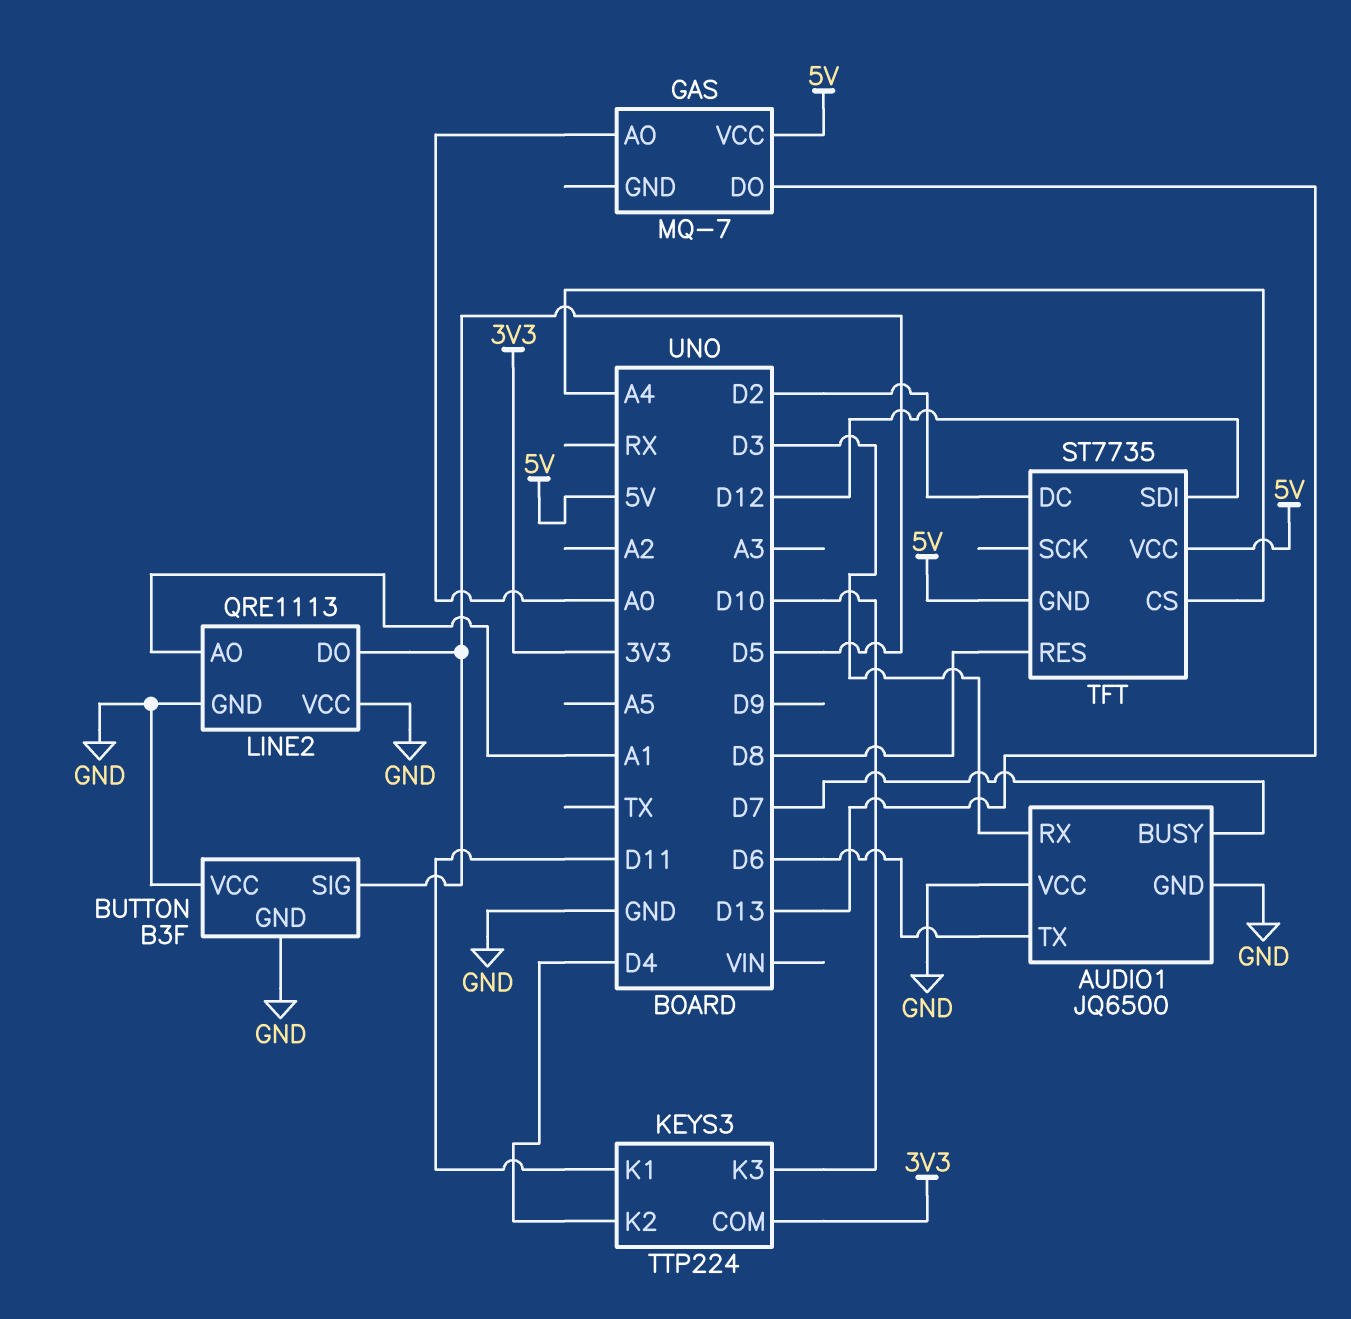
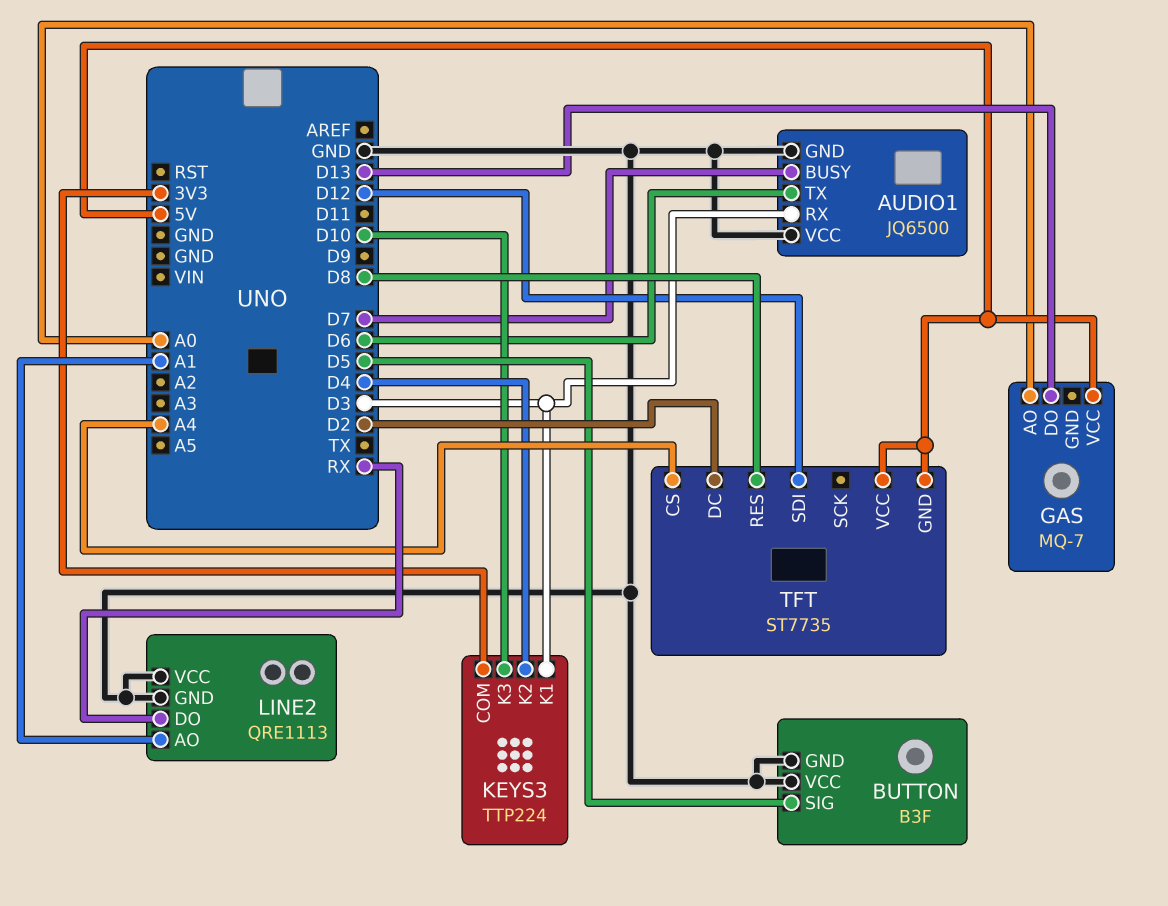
KEYS3 pin K1: D11 -> D3
LINE2 pin DO: D5 -> RX

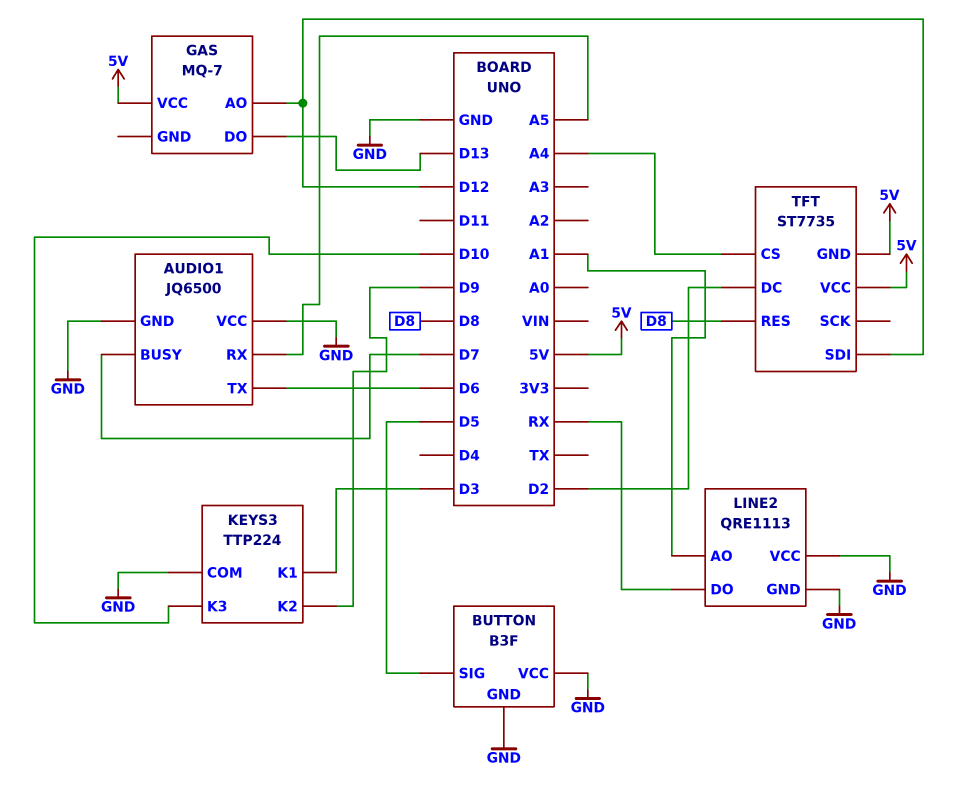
AUDIO1 pin RX: D3 -> A5
GAS pin AO: A0 -> D12
KEYS3 pin COM: 3V3 -> GND
KEYS3 pin K2: D4 -> D9

